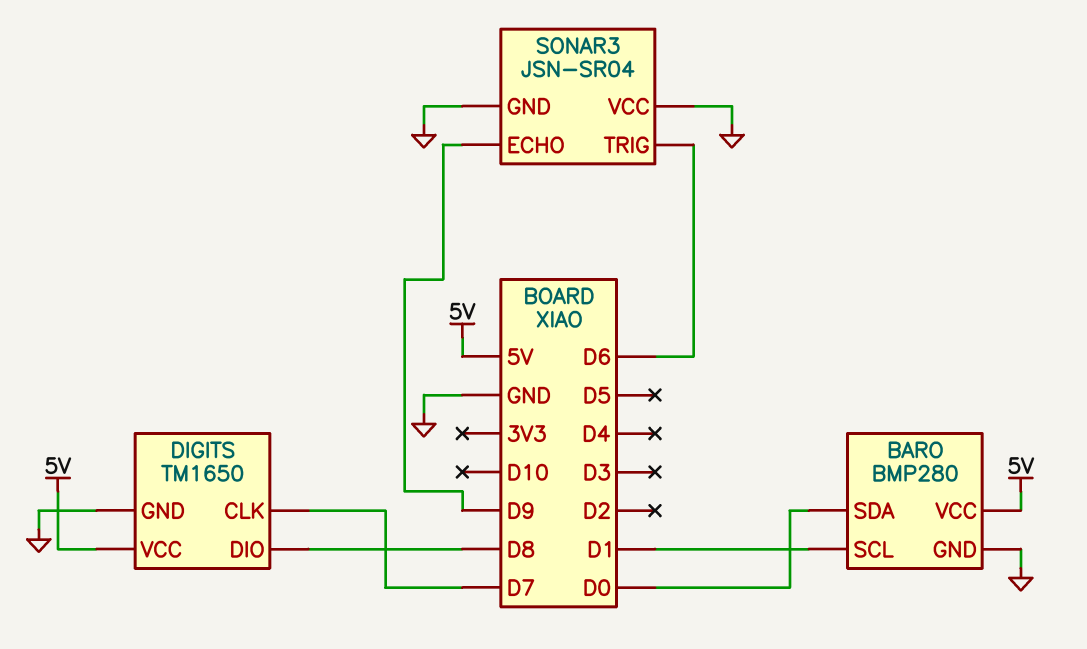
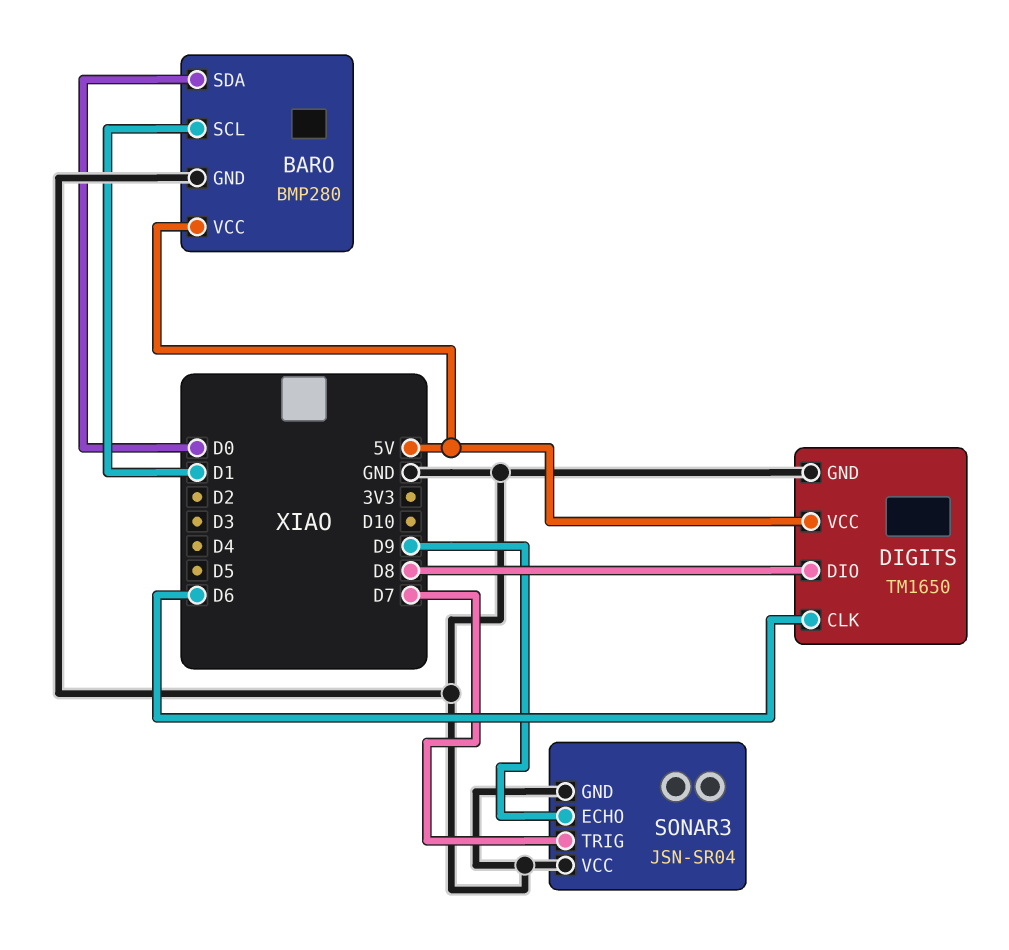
DIGITS pin CLK: D7 -> D6
SONAR3 pin TRIG: D6 -> D7

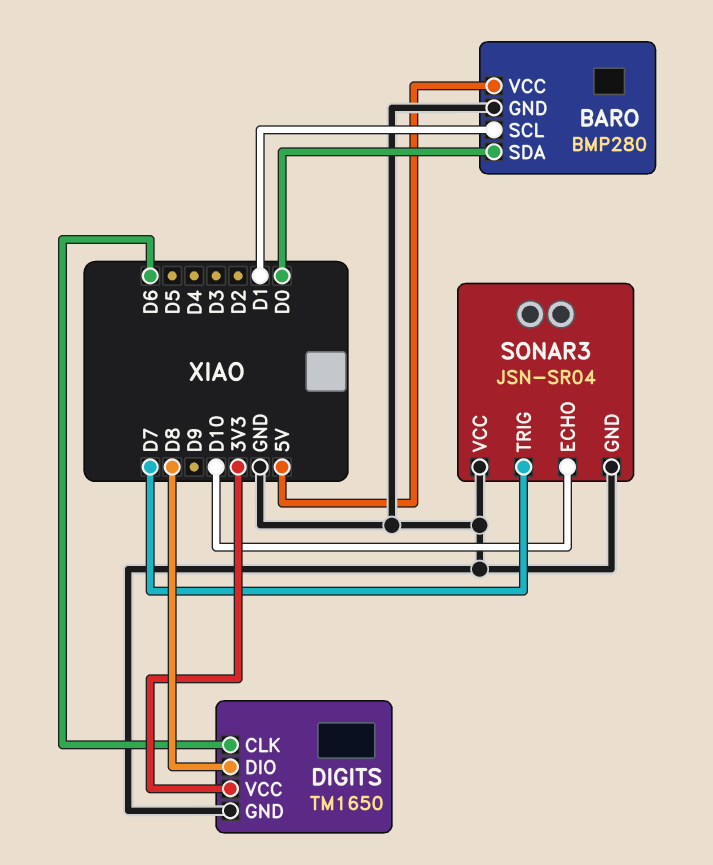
DIGITS pin VCC: 5V -> 3V3
SONAR3 pin ECHO: D9 -> D10

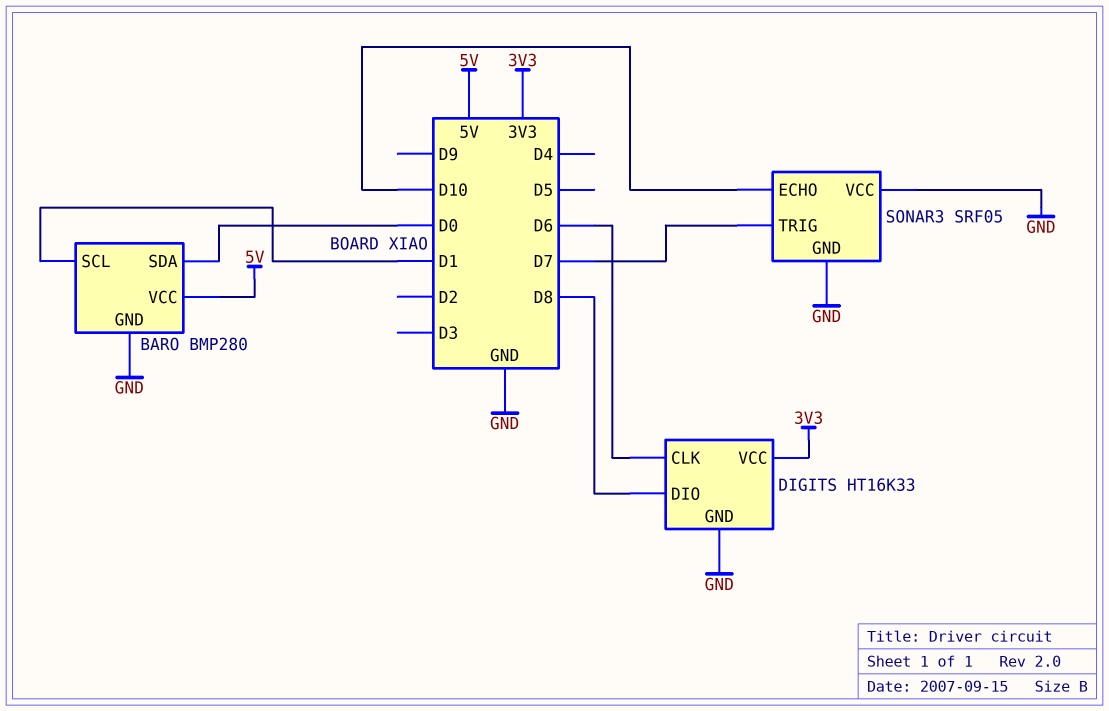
DIGITS: TM1650 -> HT16K33
SONAR3: JSN-SR04 -> SRF05

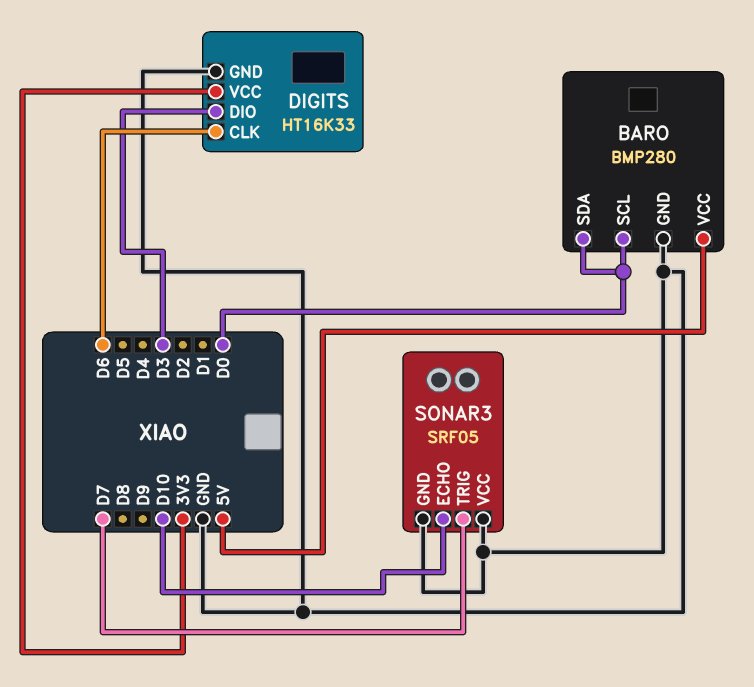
BARO pin SCL: D1 -> D0
DIGITS pin DIO: D8 -> D3

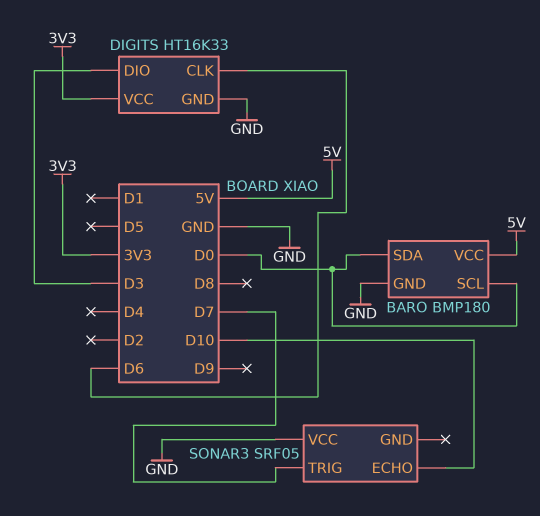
BARO: BMP280 -> BMP180
SONAR3 pin GND: GND -> none

